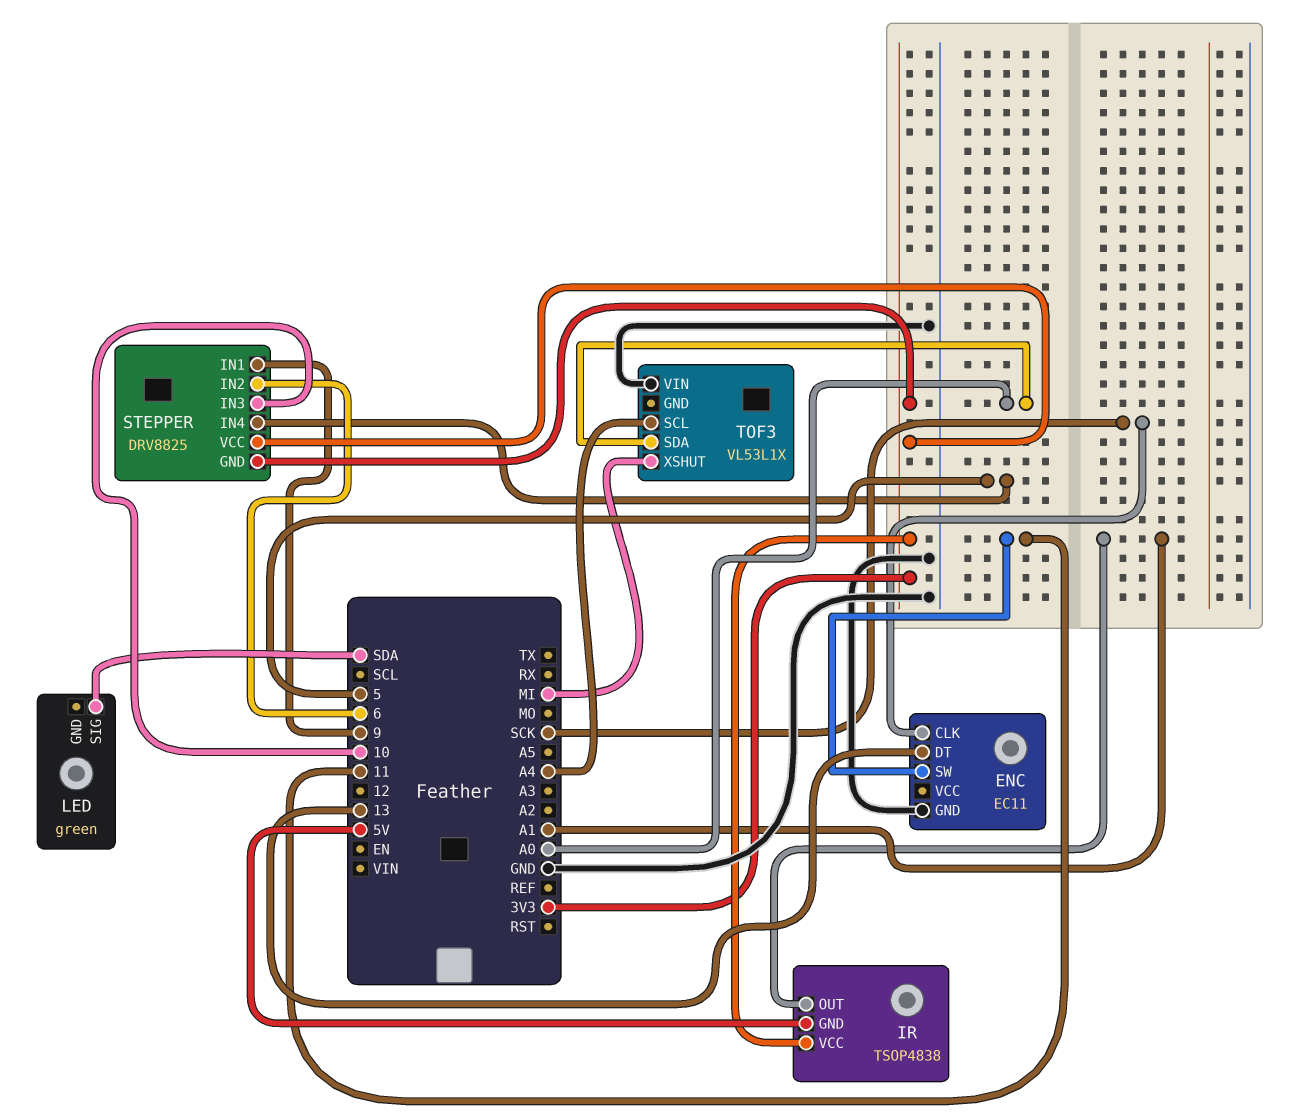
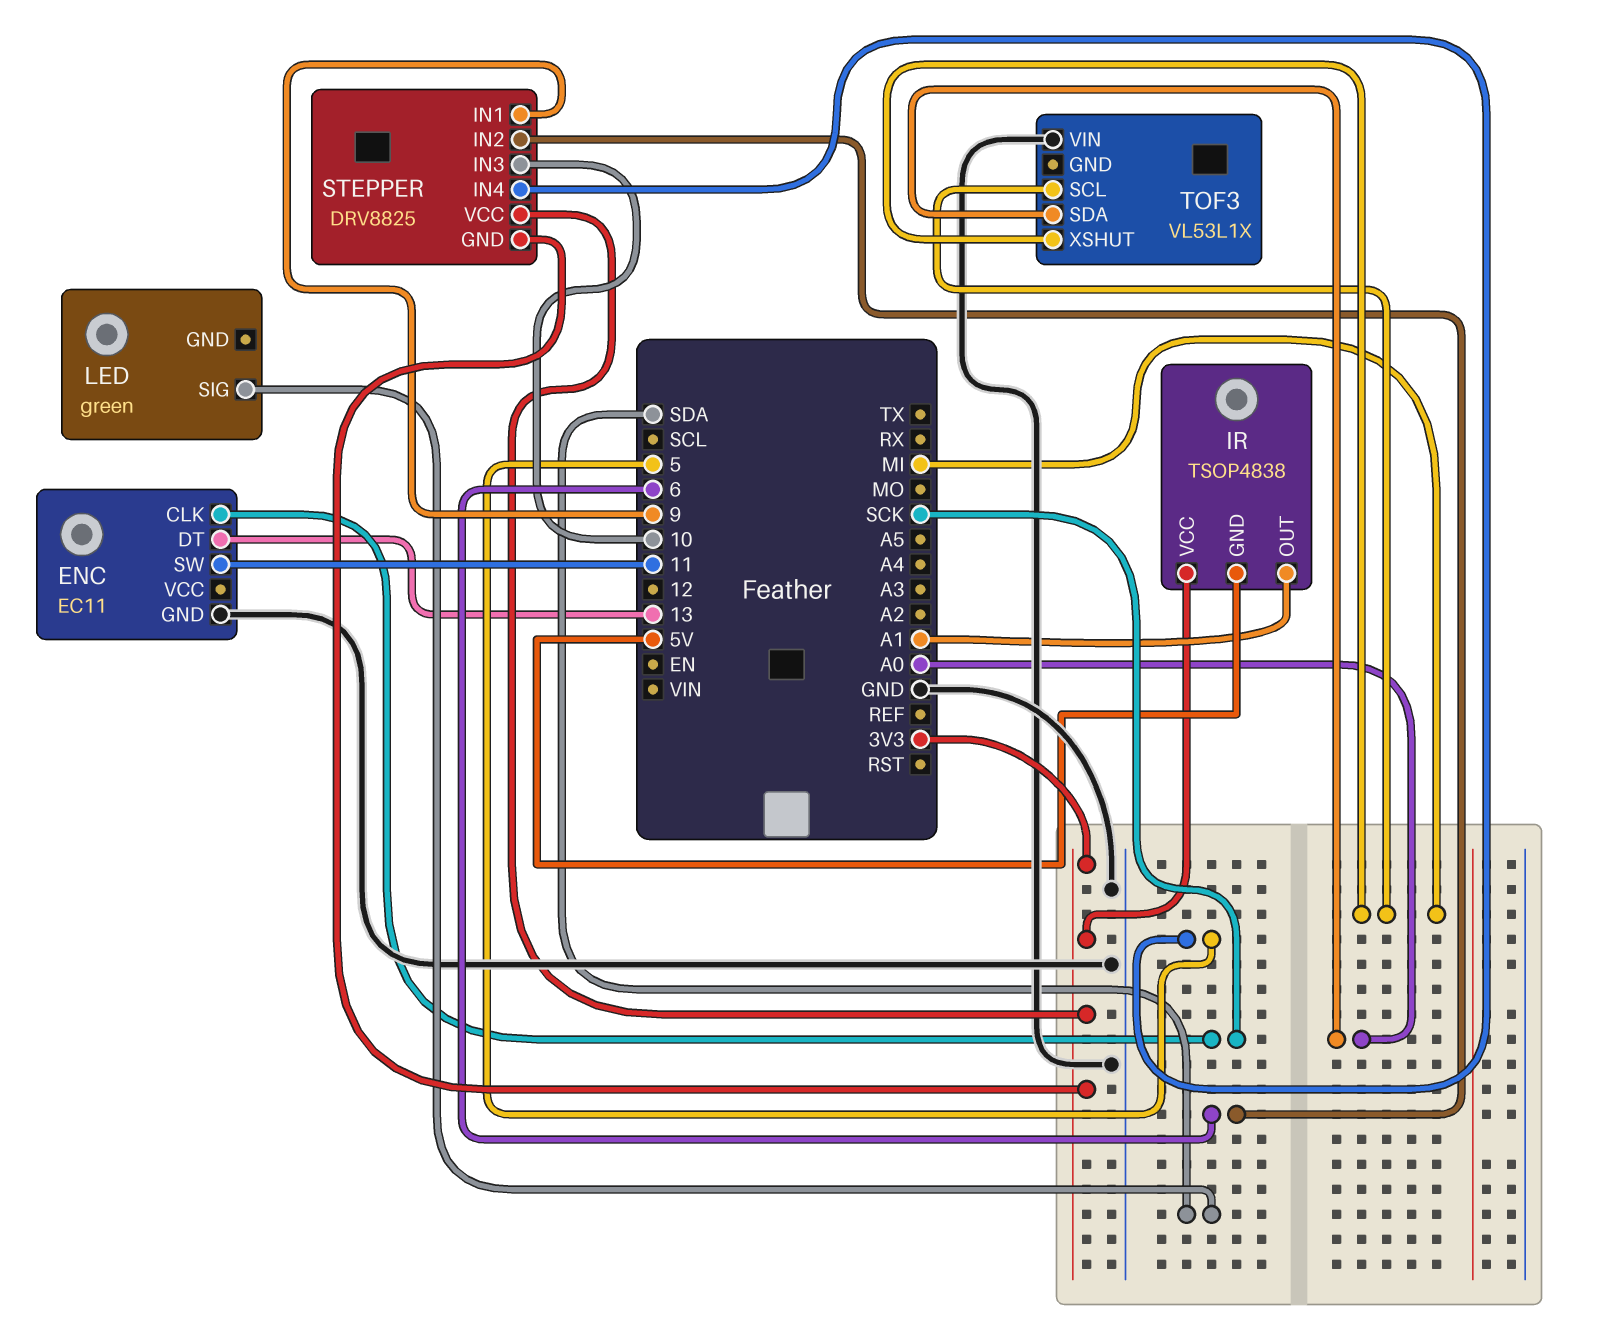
TOF3 pin SCL: A4 -> MI

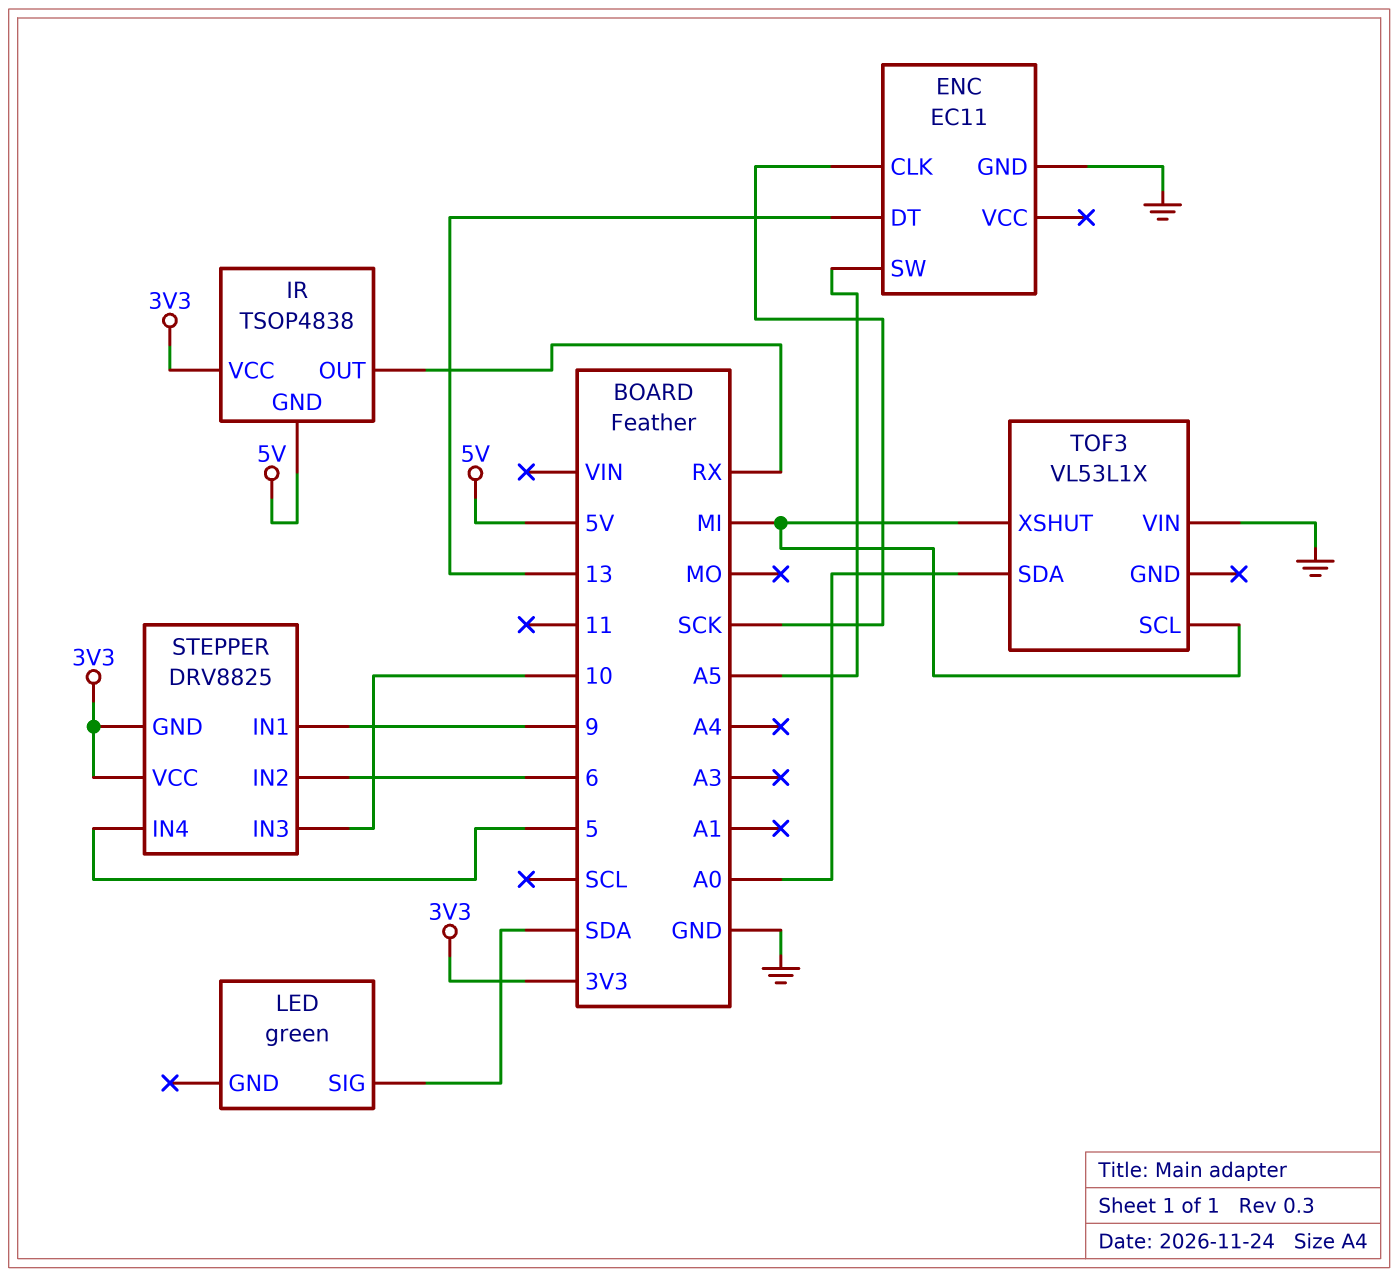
ENC pin SW: 11 -> A5
IR pin OUT: A1 -> RX

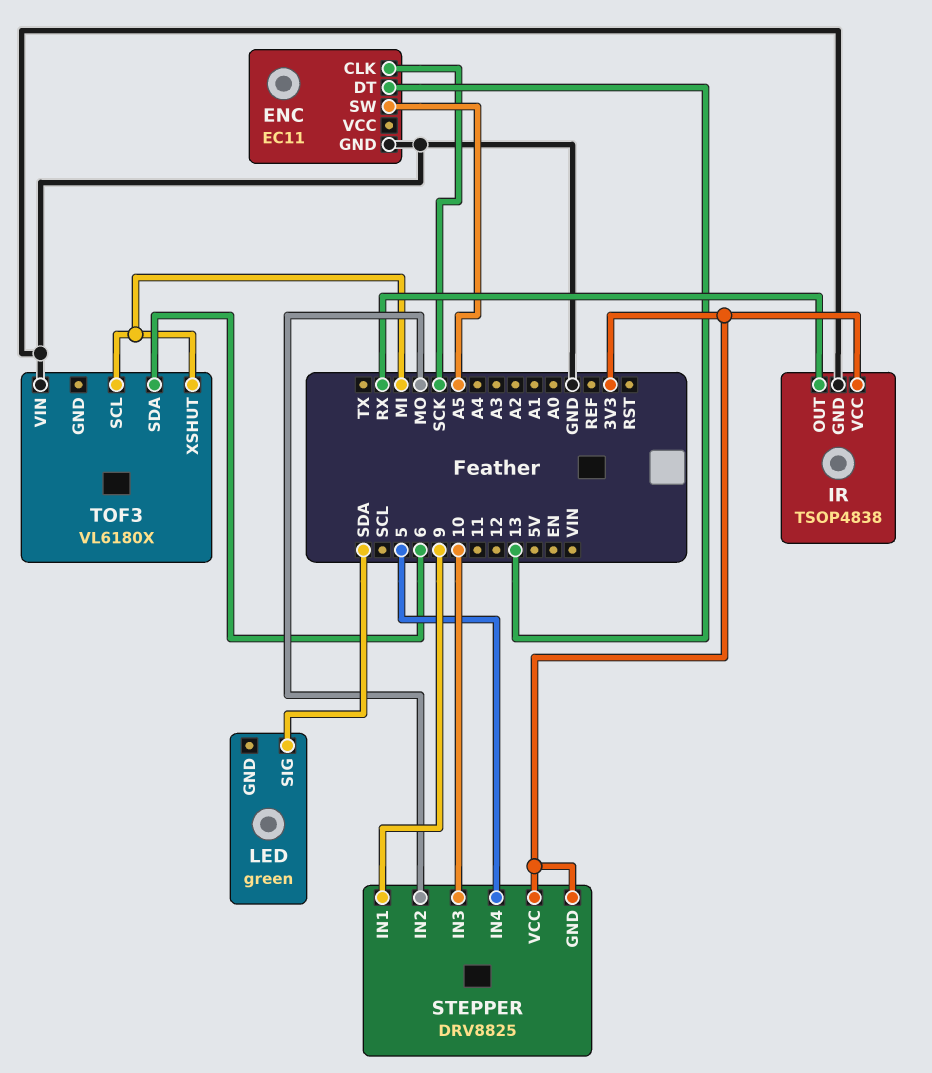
IR pin GND: 5V -> GND
STEPPER pin IN2: 6 -> MO
TOF3: VL53L1X -> VL6180X
TOF3 pin SDA: A0 -> 6

